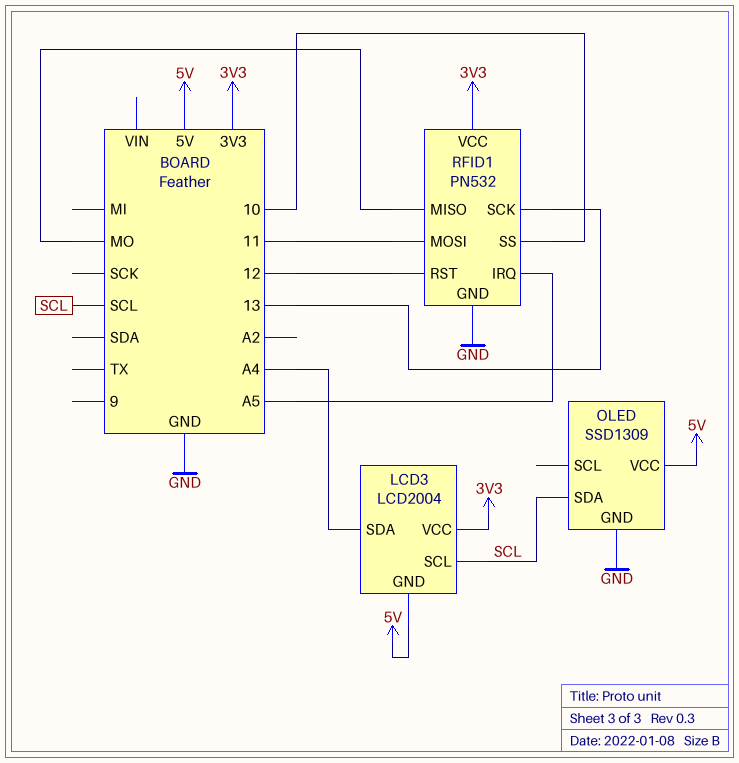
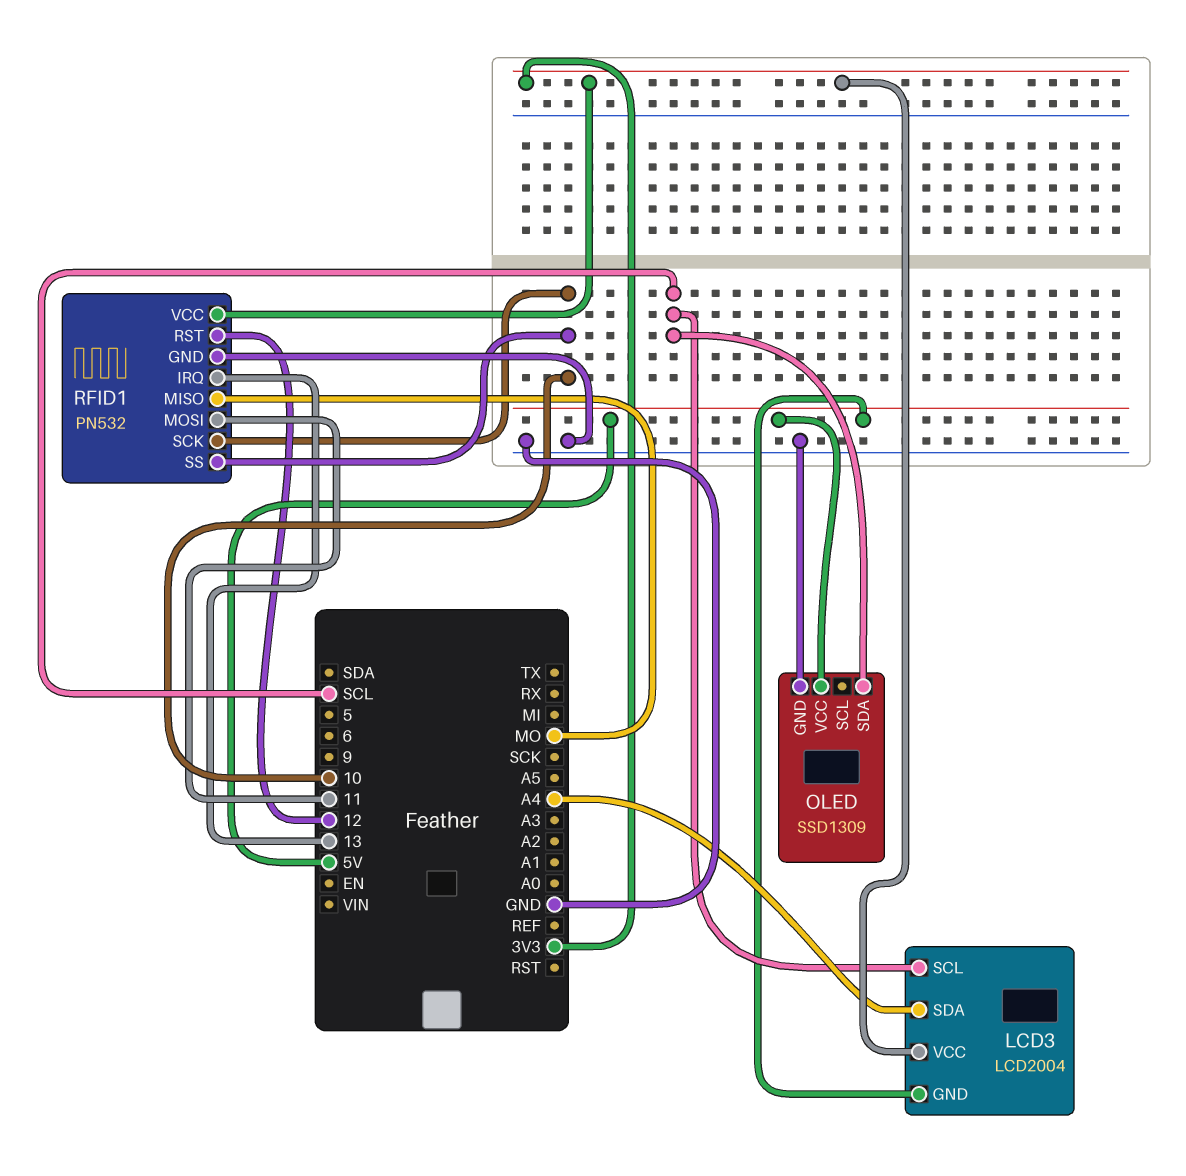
RFID1 pin IRQ: A5 -> 13
RFID1 pin SCK: 13 -> 10

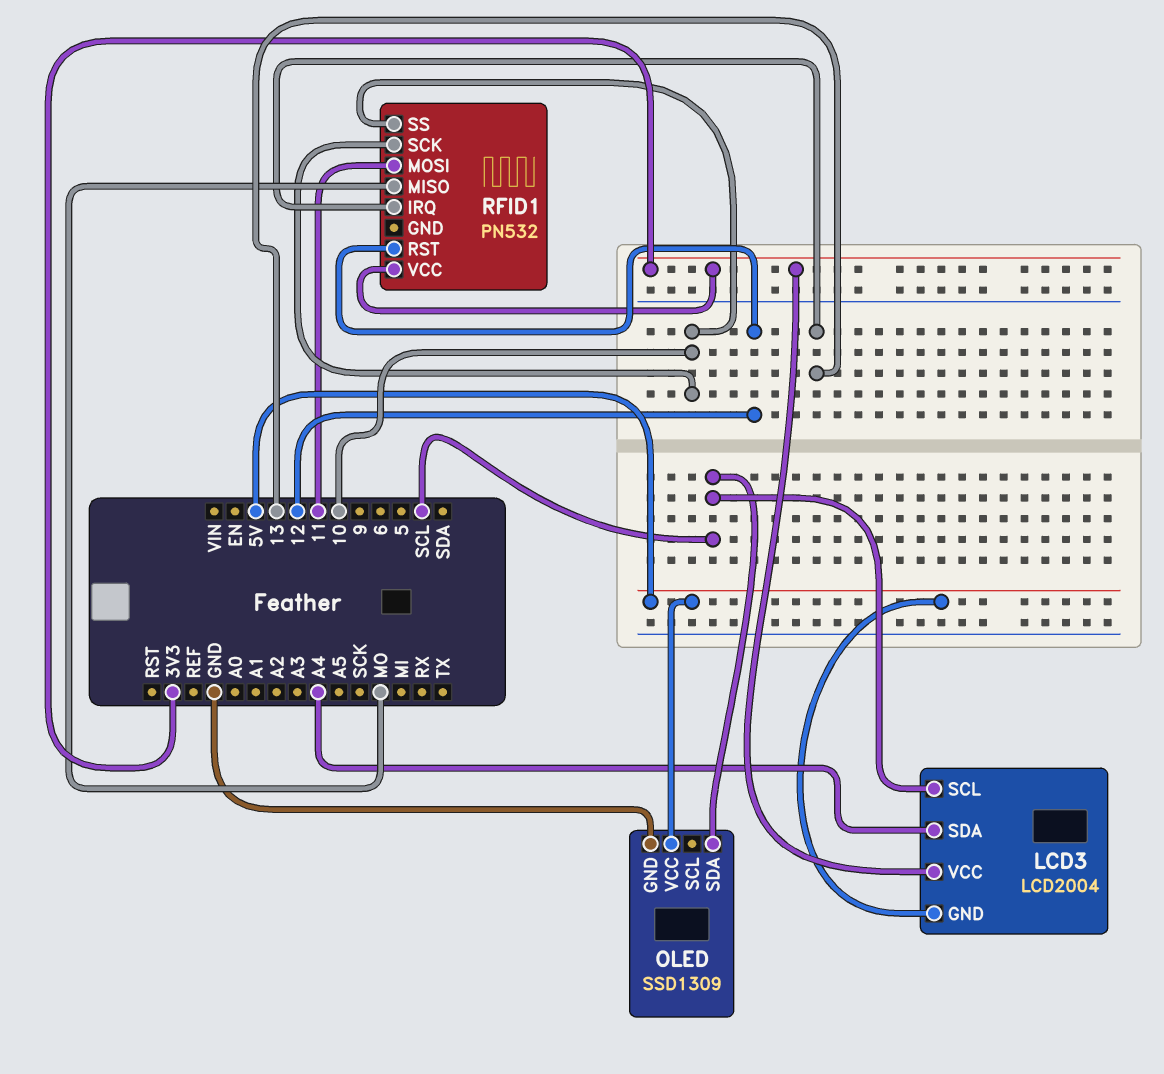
RFID1 pin GND: GND -> none

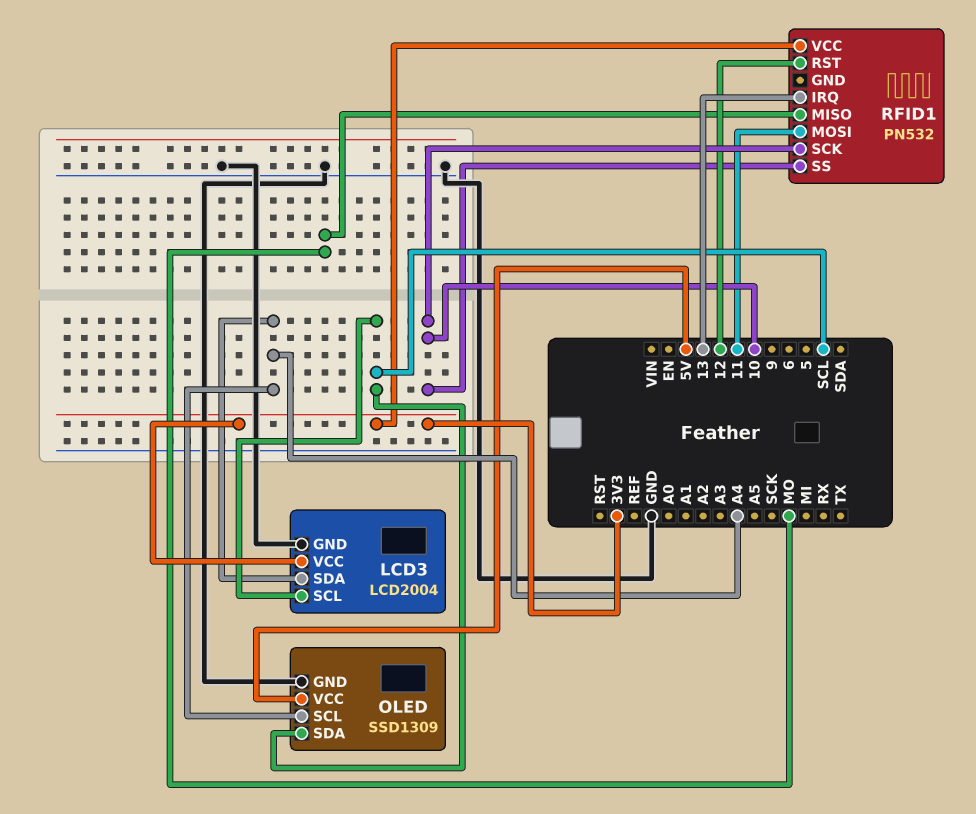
LCD3 pin GND: 5V -> GND
OLED pin SCL: none -> A4

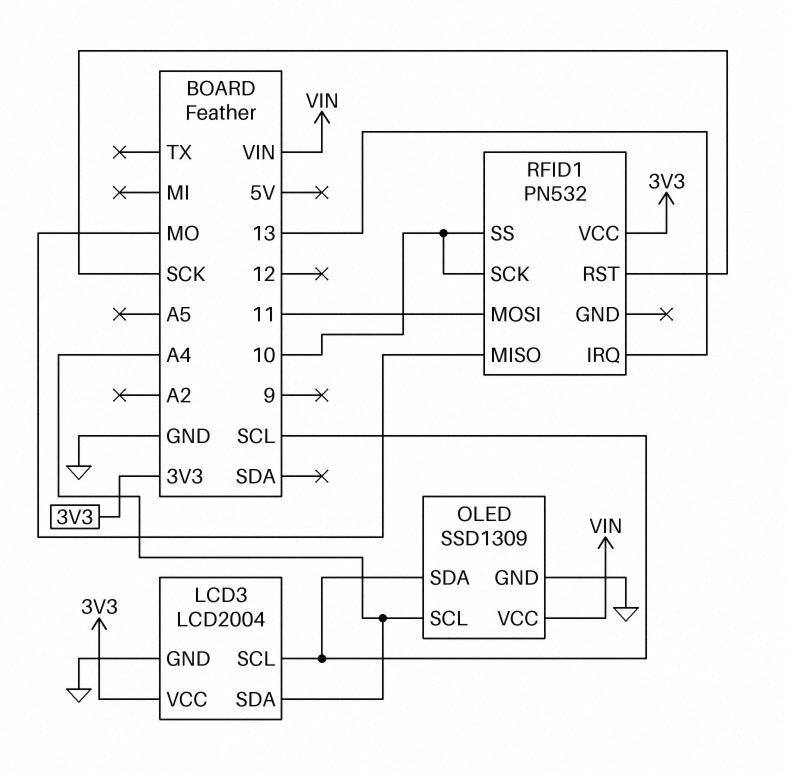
OLED pin VCC: 5V -> VIN
RFID1 pin RST: 12 -> SCK

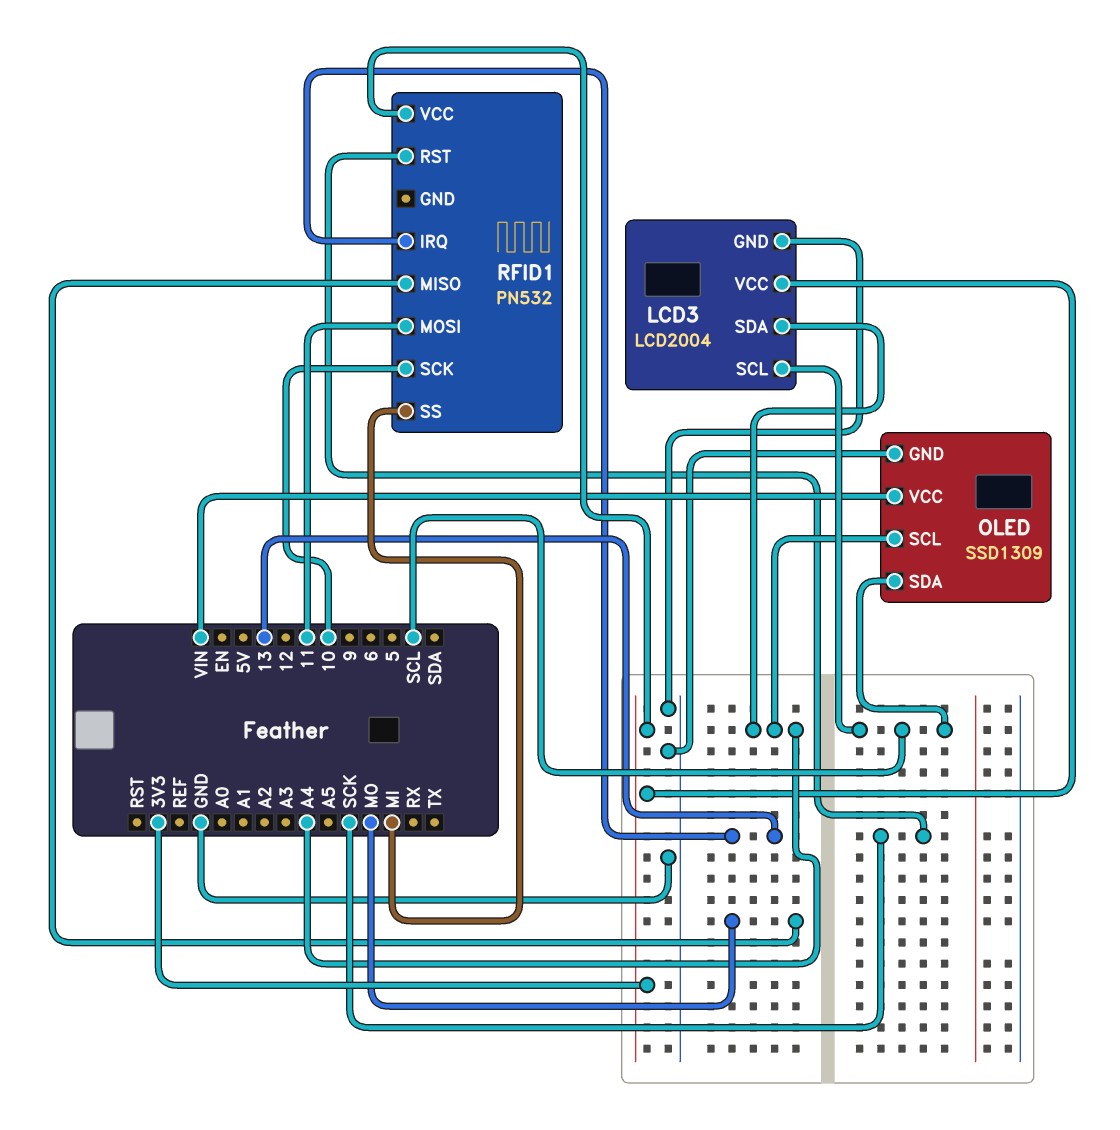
RFID1 pin SS: 10 -> MI

